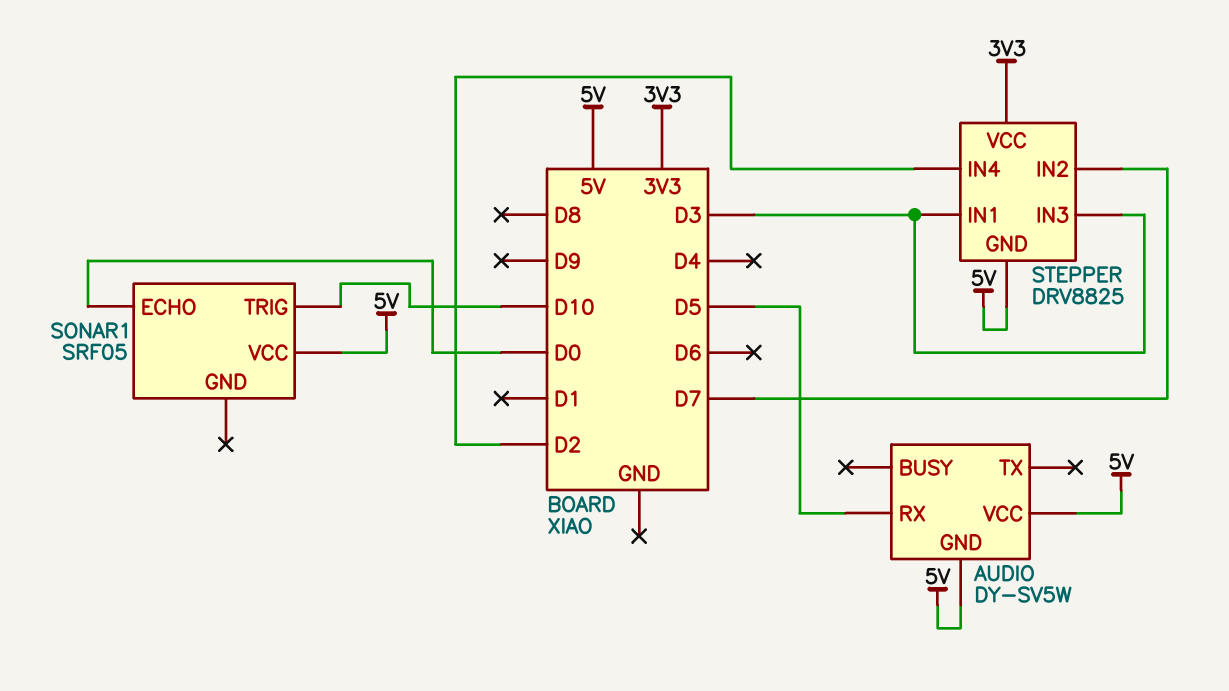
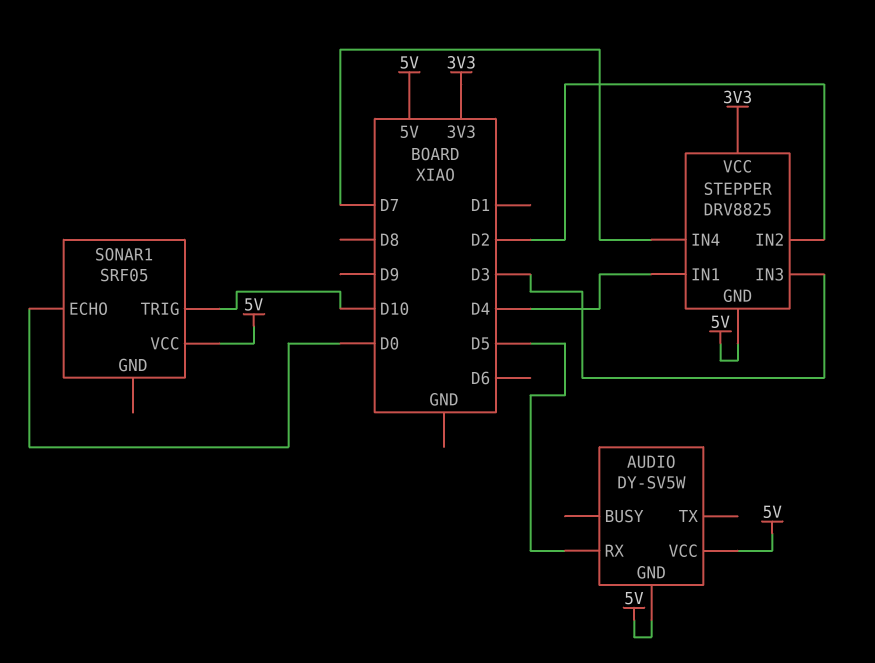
STEPPER pin IN1: D3 -> D4
STEPPER pin IN2: D7 -> D2
STEPPER pin IN4: D2 -> D7

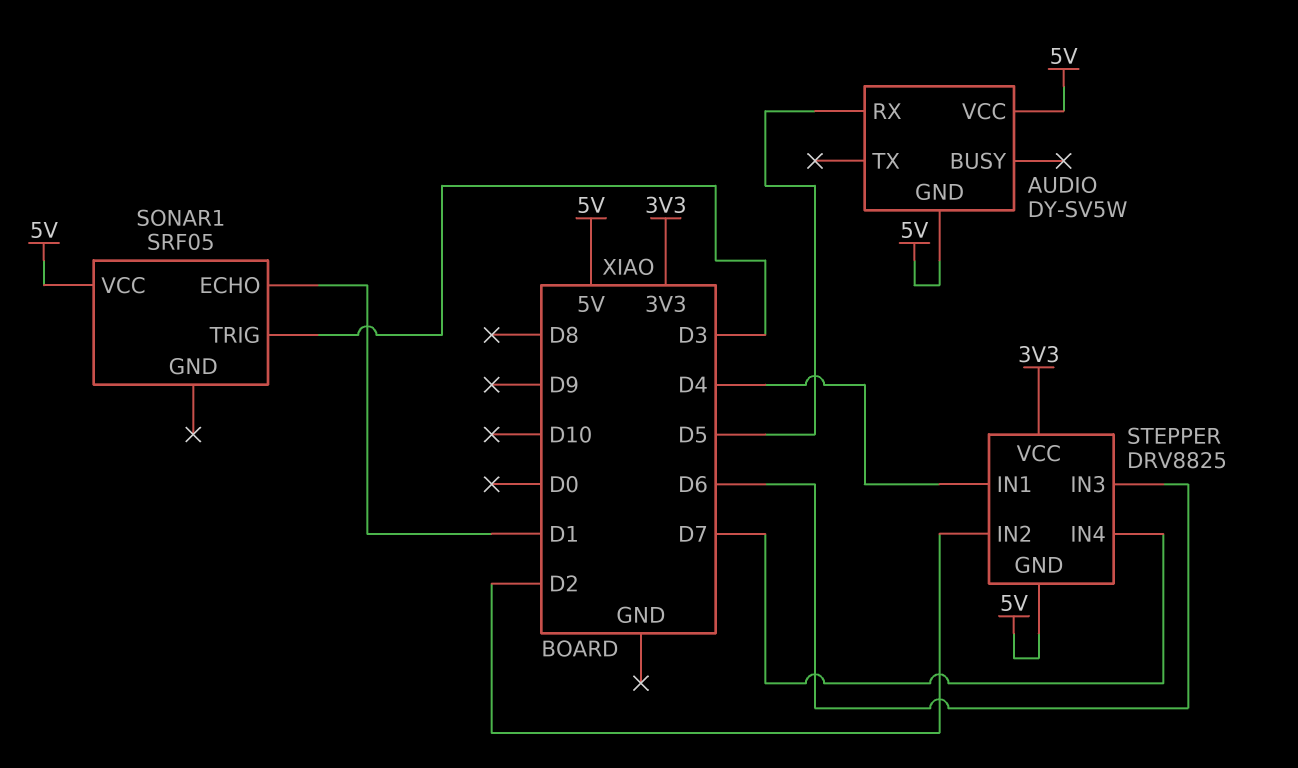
SONAR1 pin ECHO: D0 -> D1
SONAR1 pin TRIG: D10 -> D3
STEPPER pin IN3: D3 -> D6

